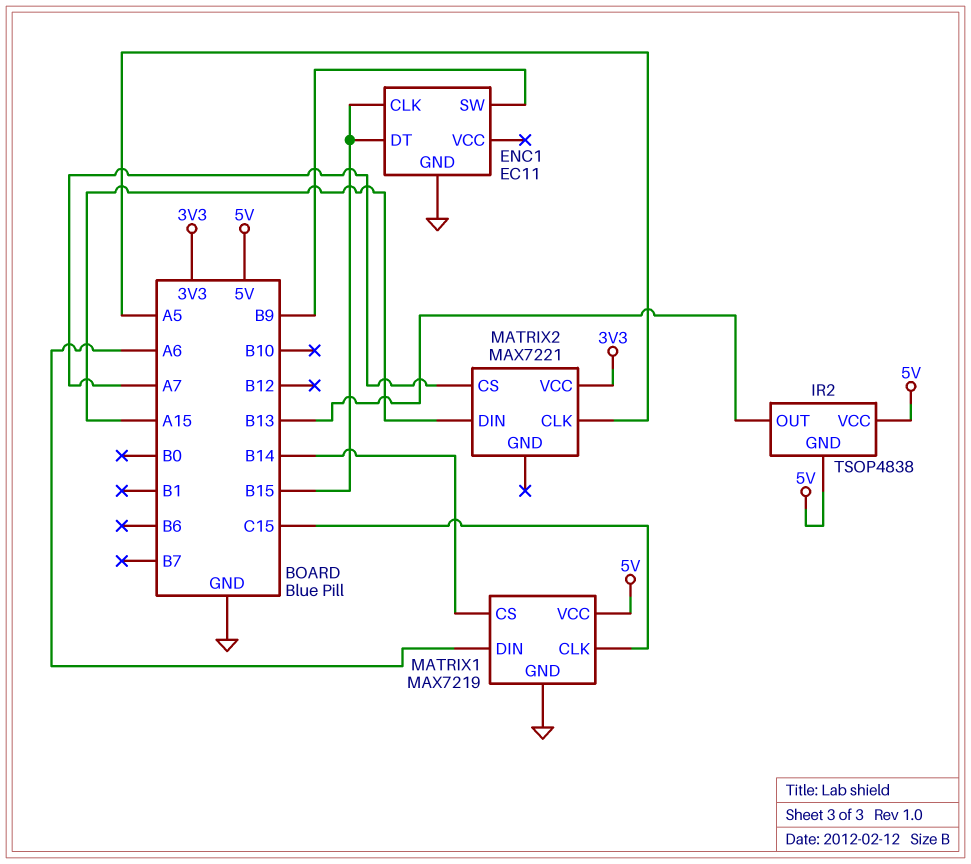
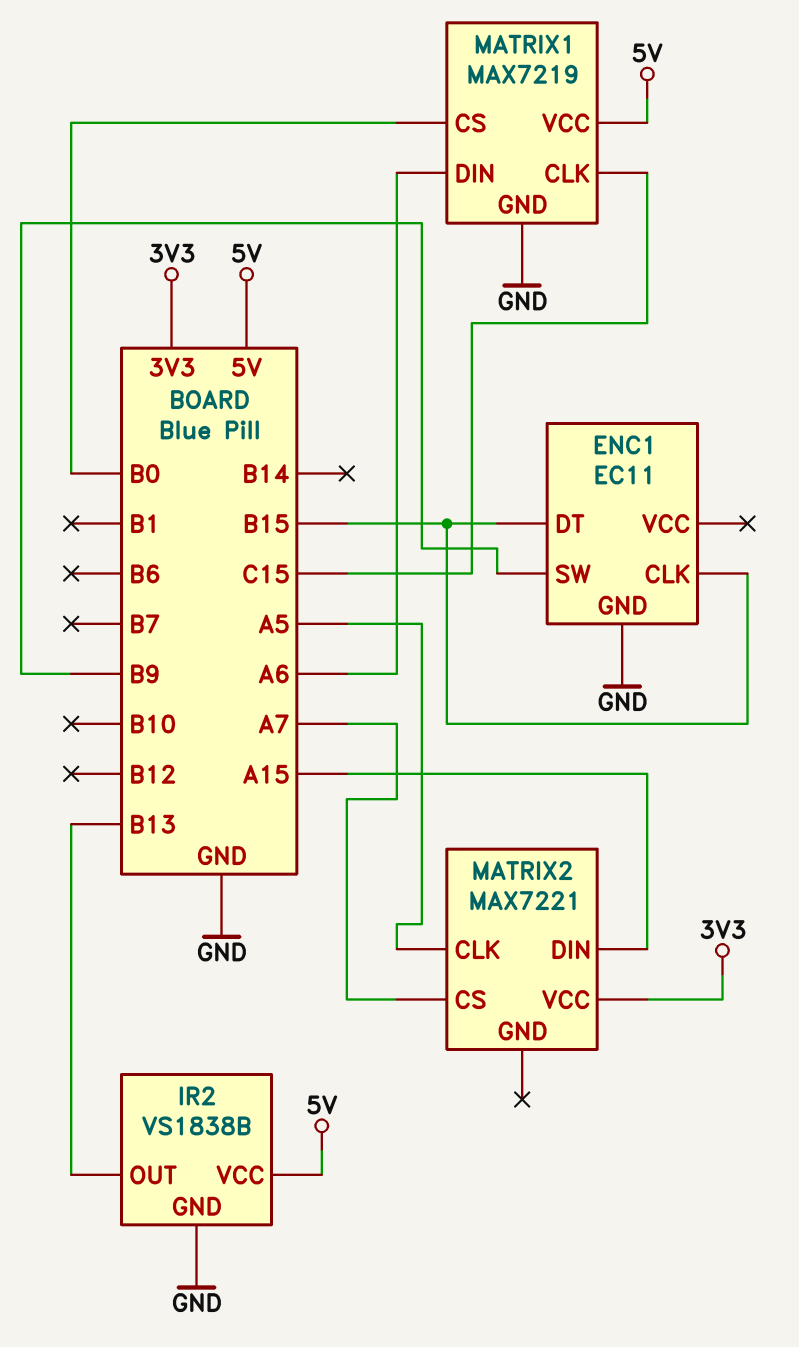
IR2: TSOP4838 -> VS1838B
IR2 pin GND: 5V -> GND
MATRIX1 pin CS: B14 -> B0

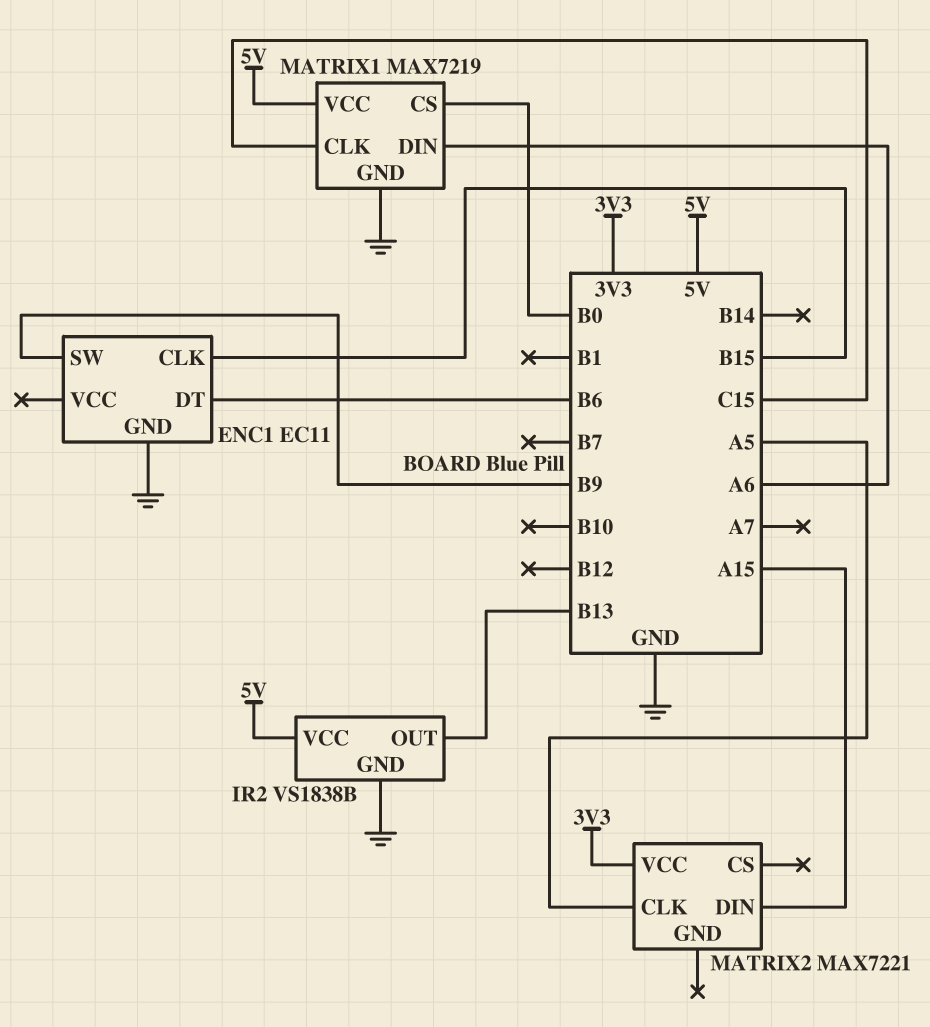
ENC1 pin DT: B15 -> B6
MATRIX2 pin CS: A7 -> none

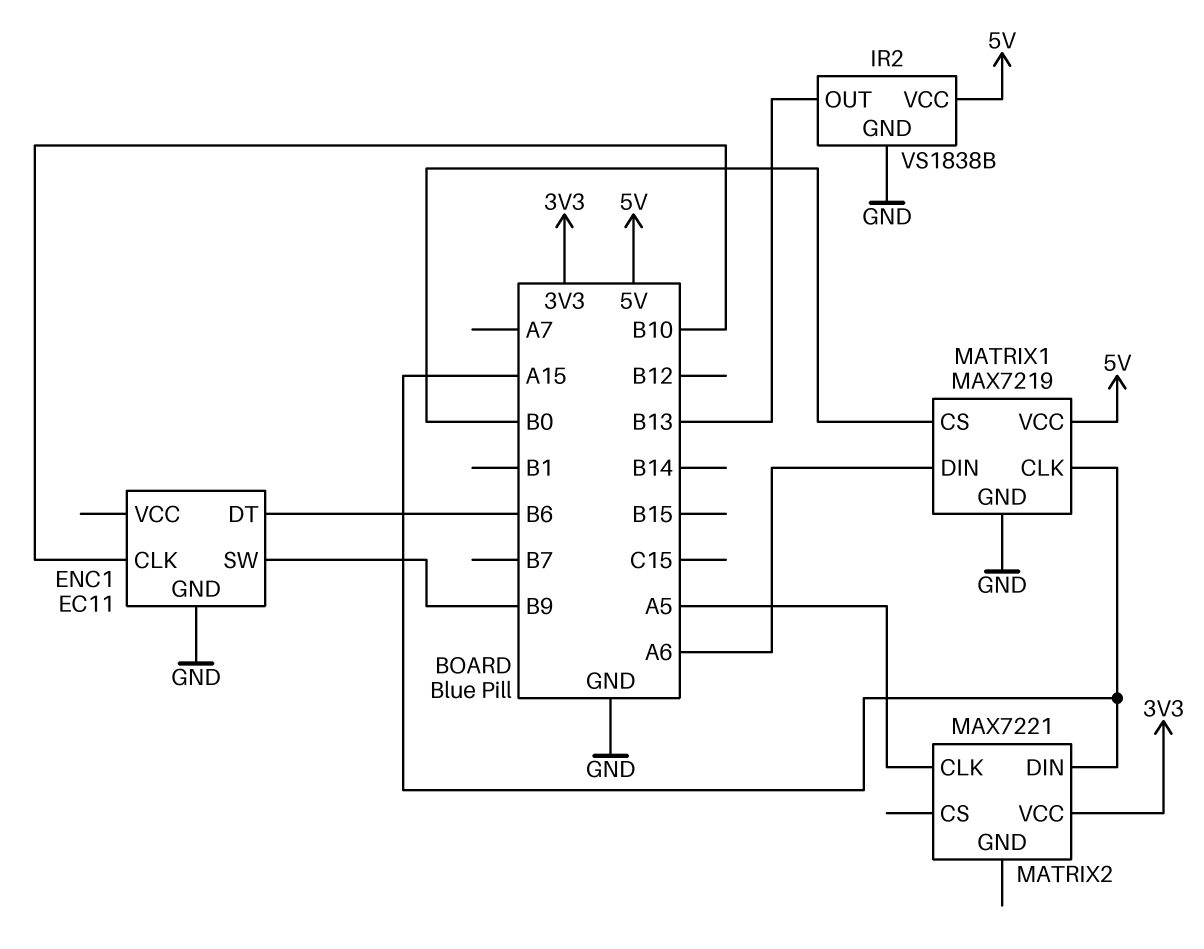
ENC1 pin CLK: B15 -> B10
MATRIX1 pin CLK: C15 -> A15

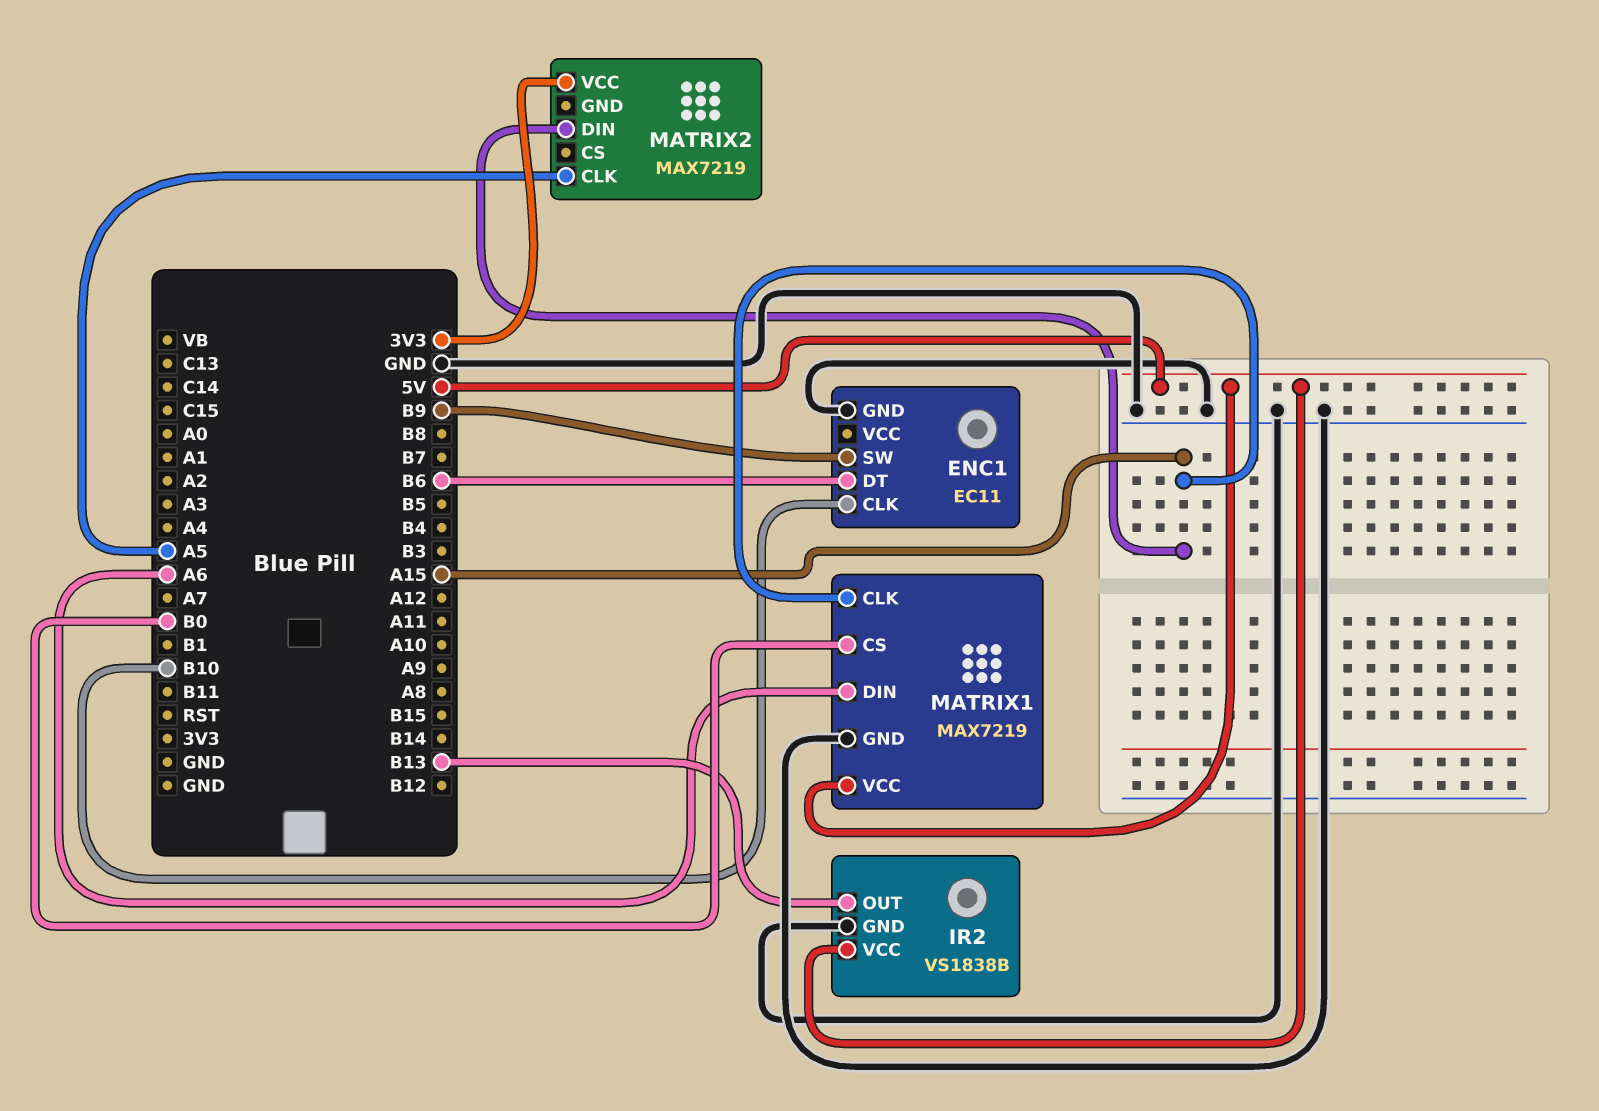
MATRIX2: MAX7221 -> MAX7219

